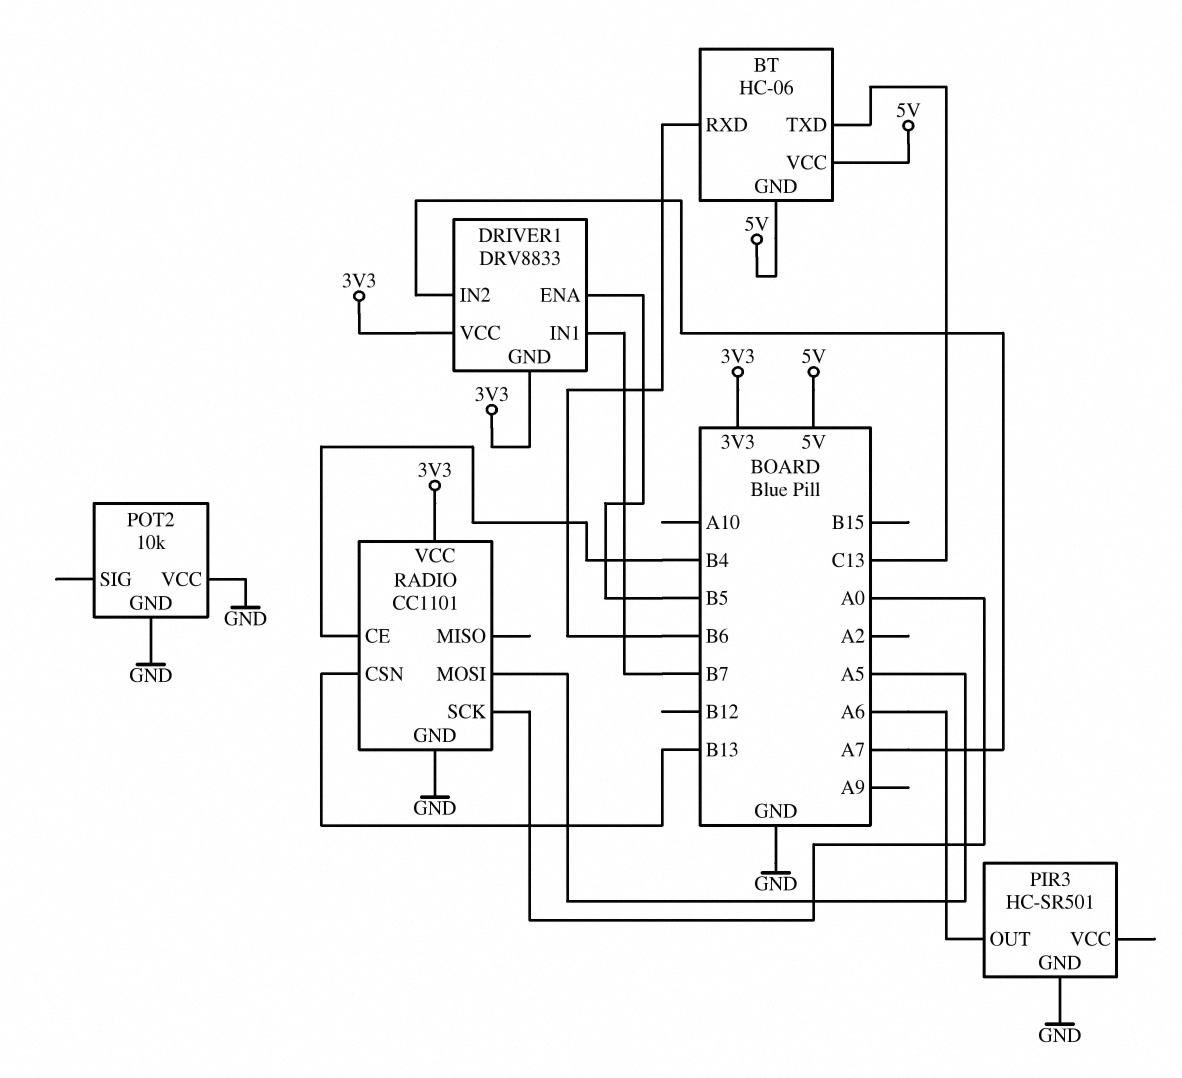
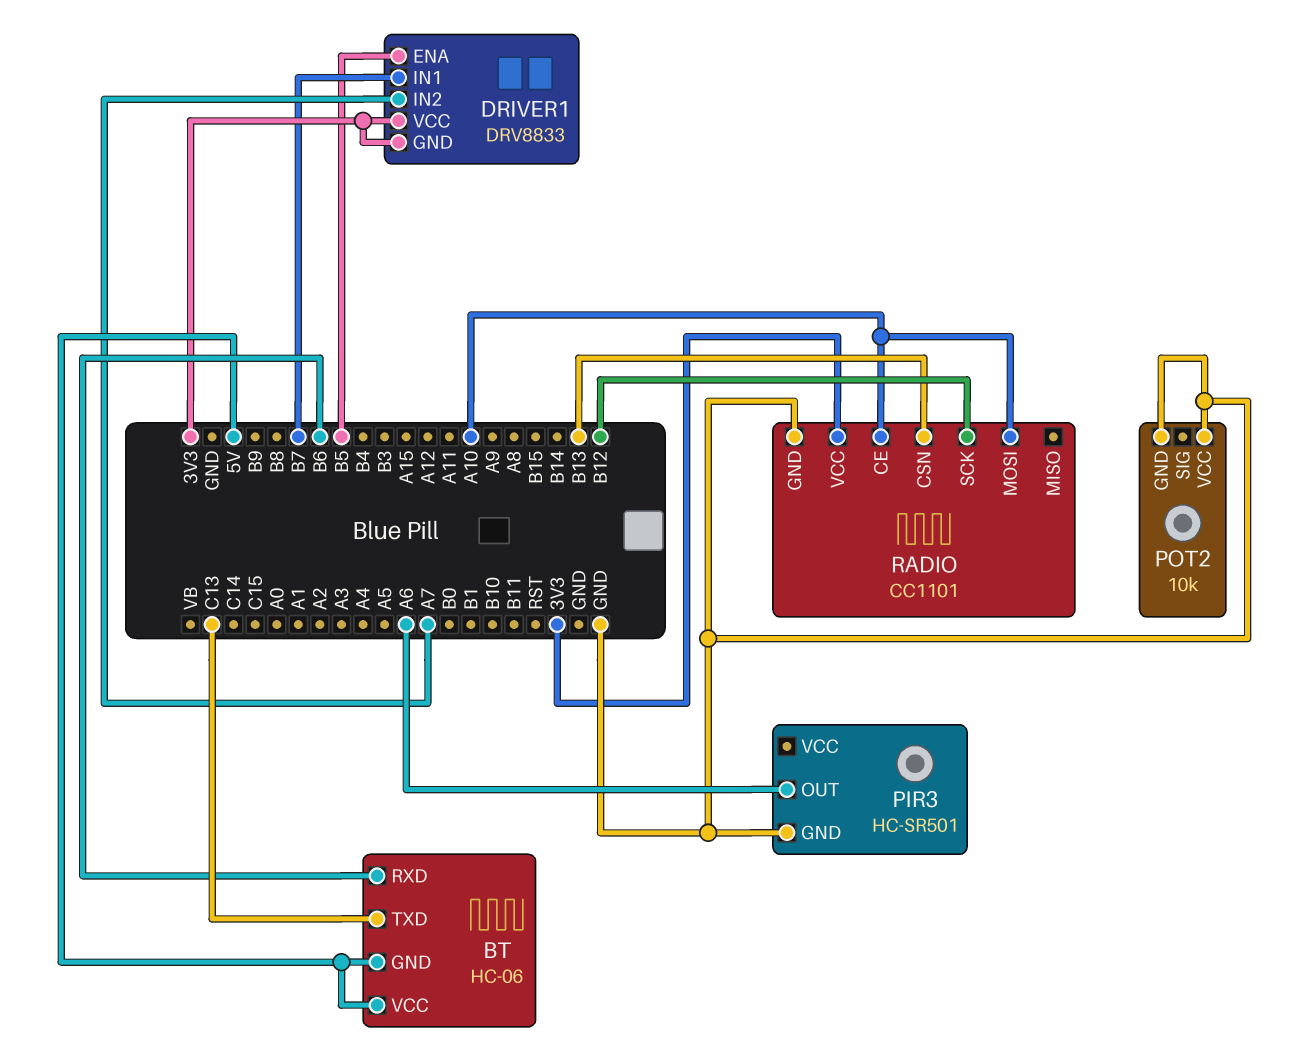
RADIO pin CE: B4 -> A10
RADIO pin MOSI: A5 -> A10
RADIO pin SCK: A0 -> B12

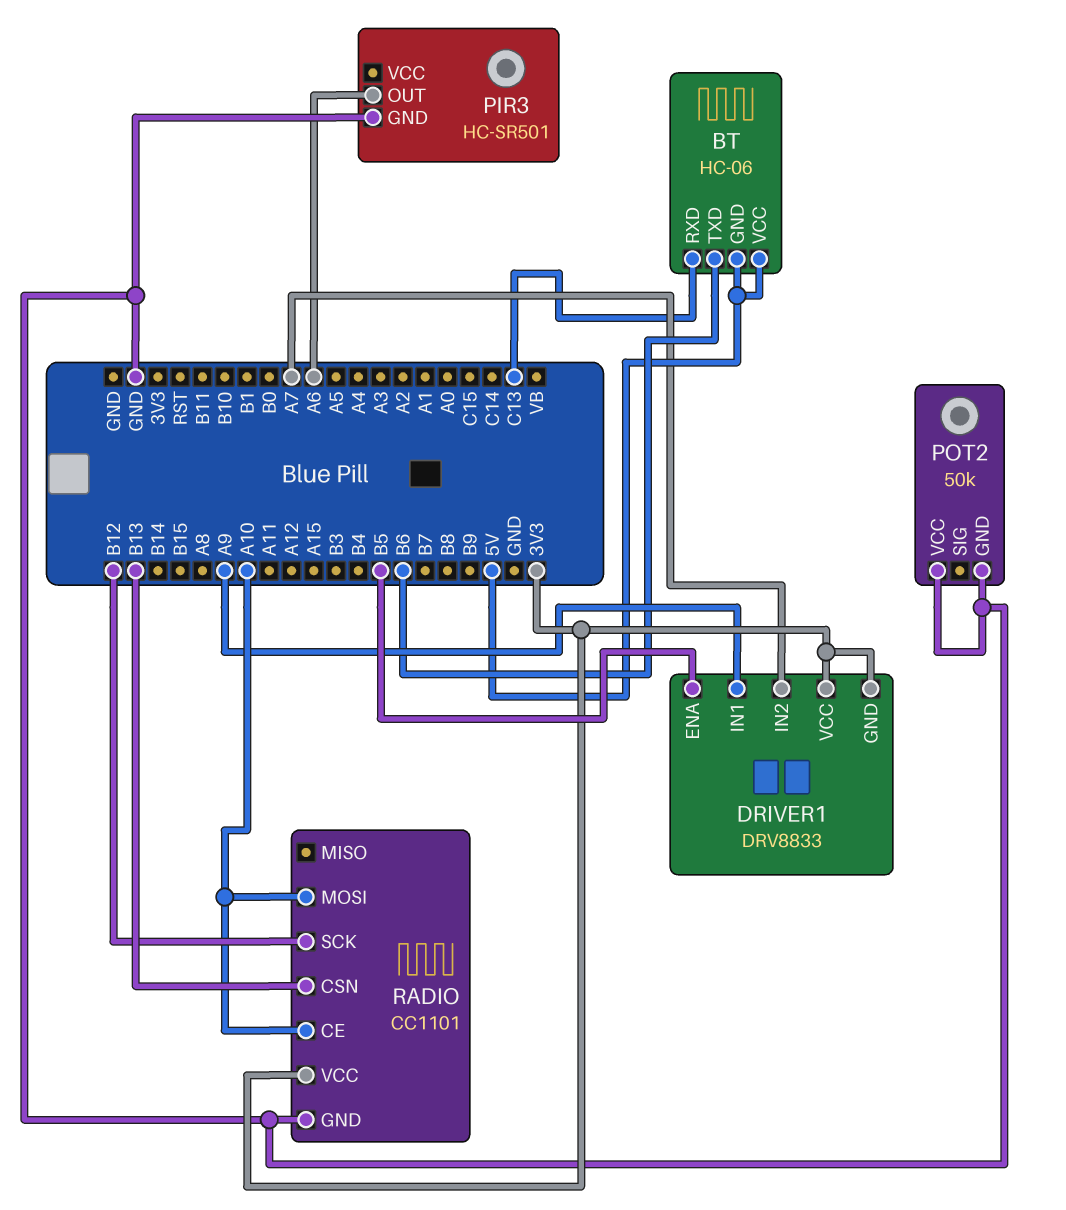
BT pin RXD: B6 -> C13
BT pin TXD: C13 -> B6
DRIVER1 pin IN1: B7 -> A9
POT2: 10k -> 50k

